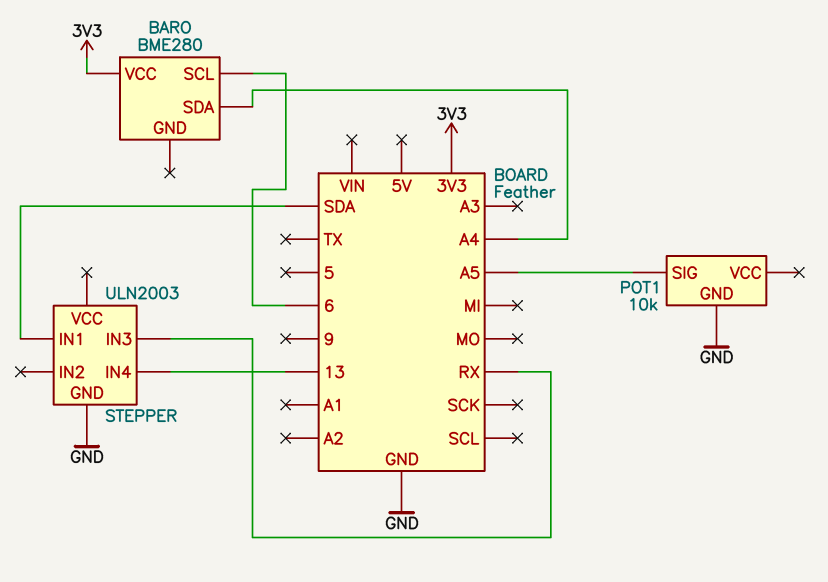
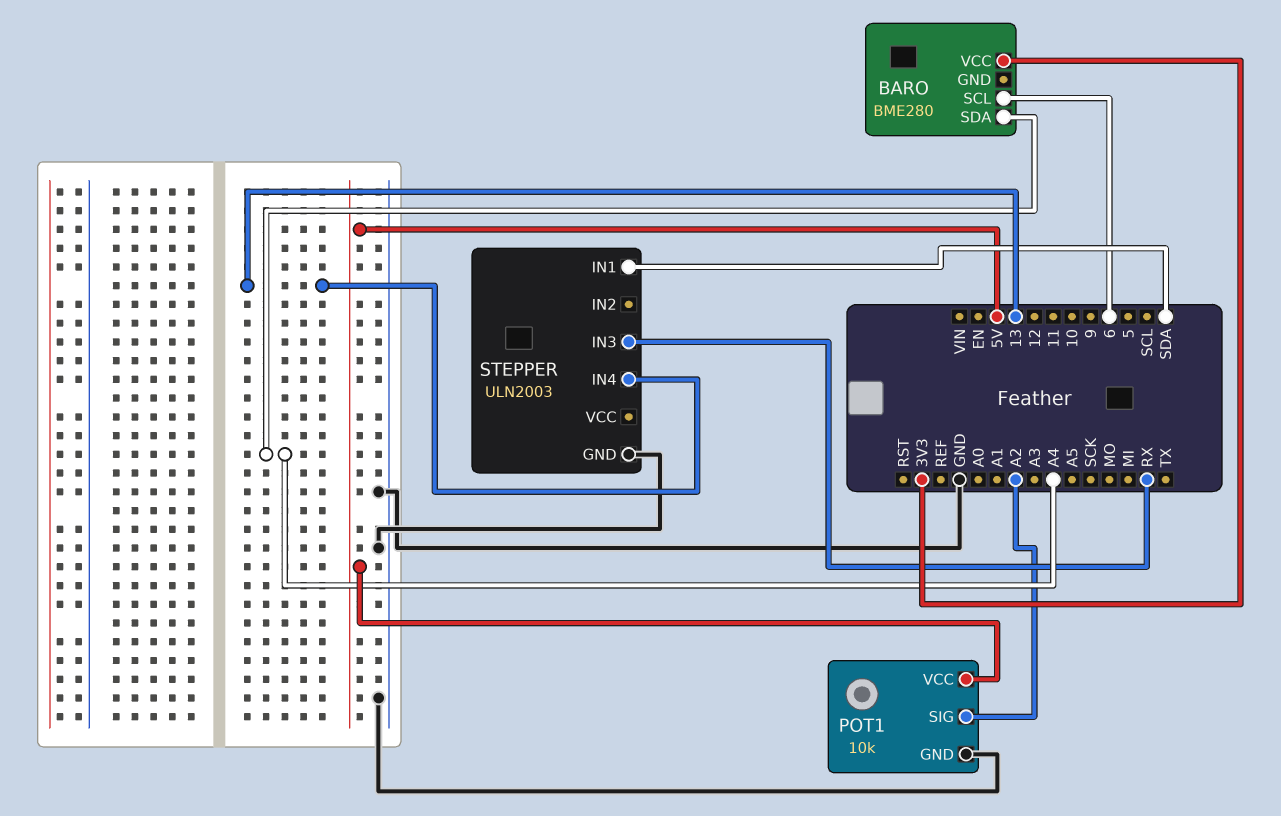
POT1 pin SIG: A5 -> A2
POT1 pin VCC: none -> 5V

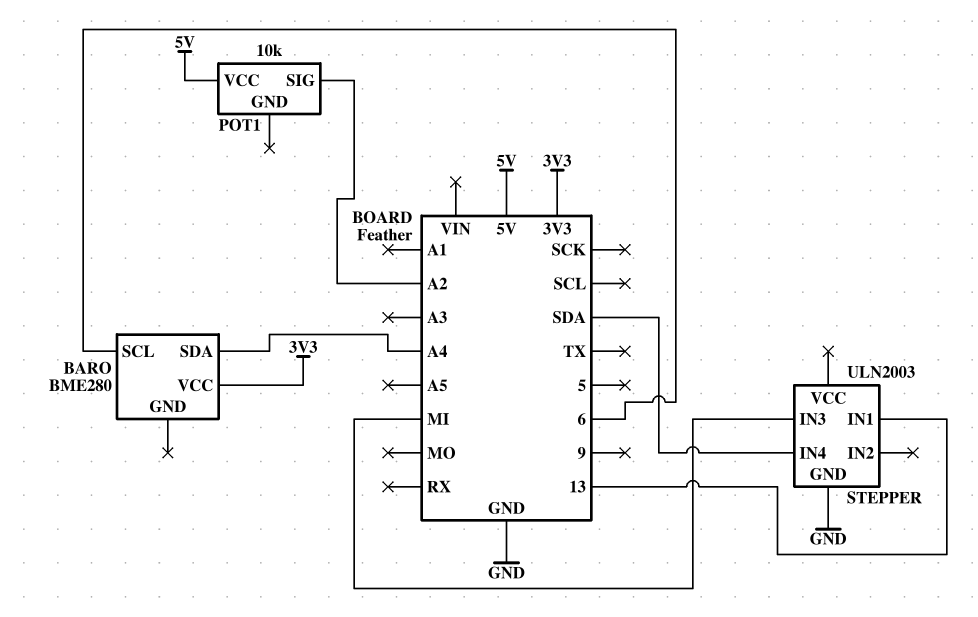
POT1 pin GND: GND -> none
STEPPER pin IN1: SDA -> 13
STEPPER pin IN3: RX -> MI
STEPPER pin IN4: 13 -> SDA

